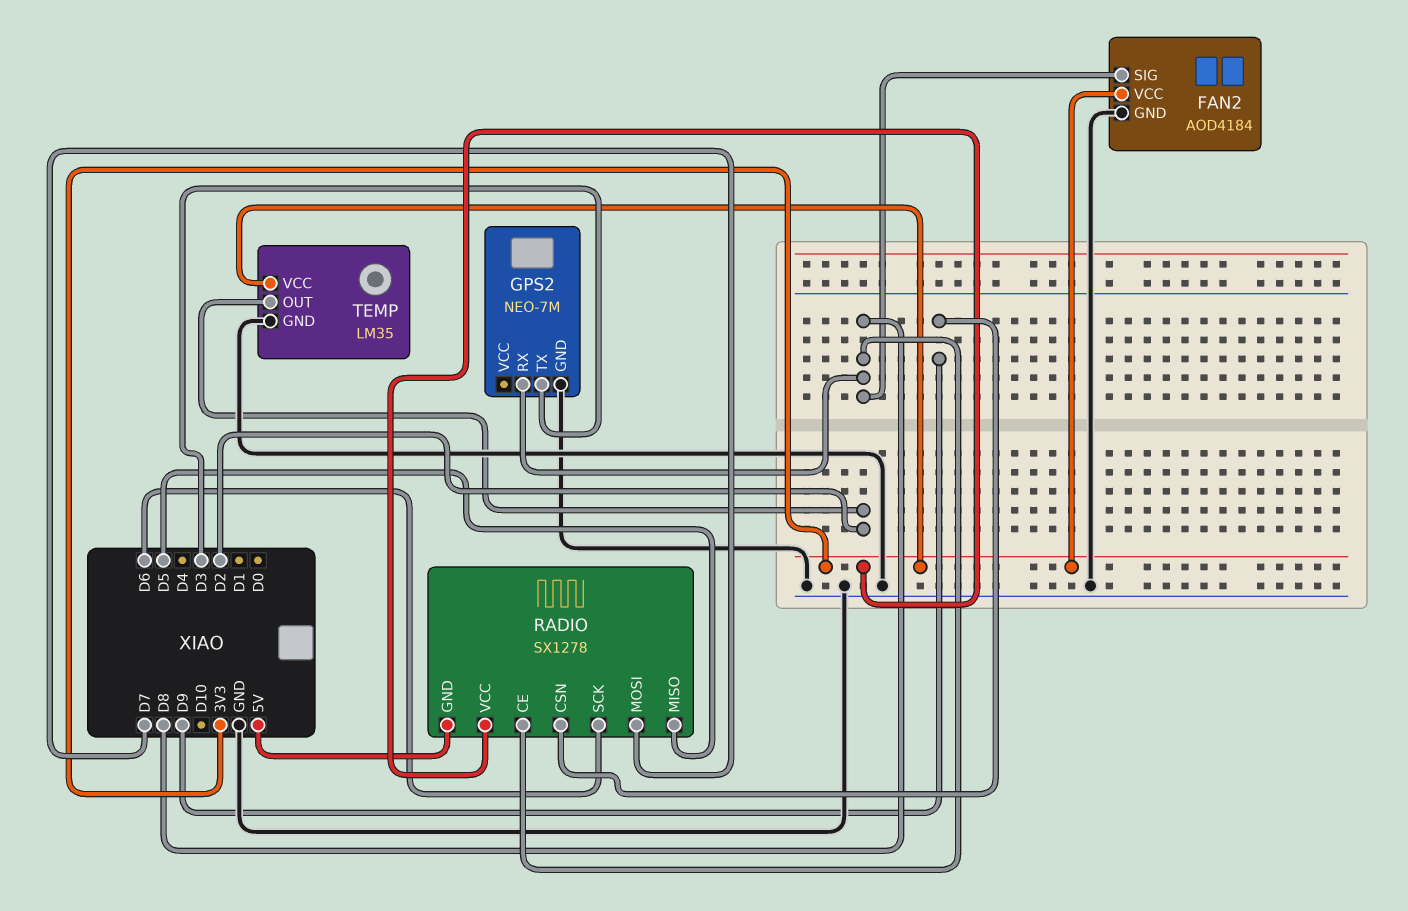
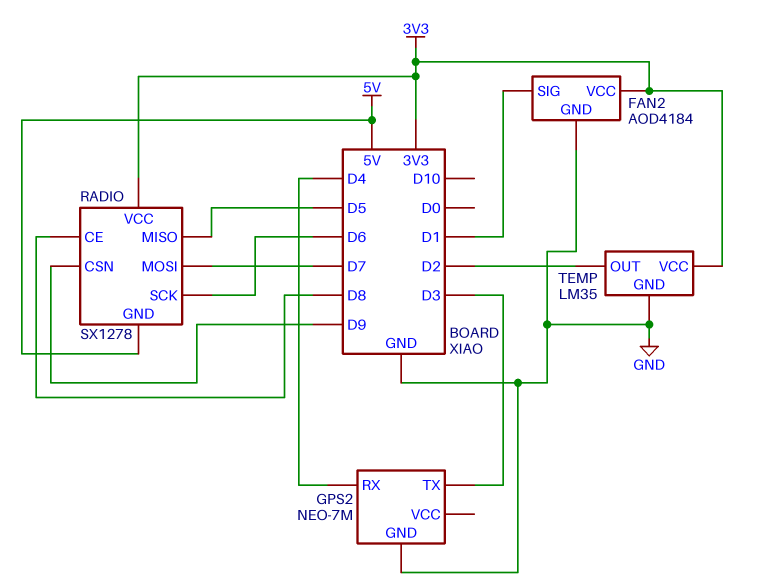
FAN2 pin SIG: D8 -> D1
GPS2 pin RX: D8 -> D4

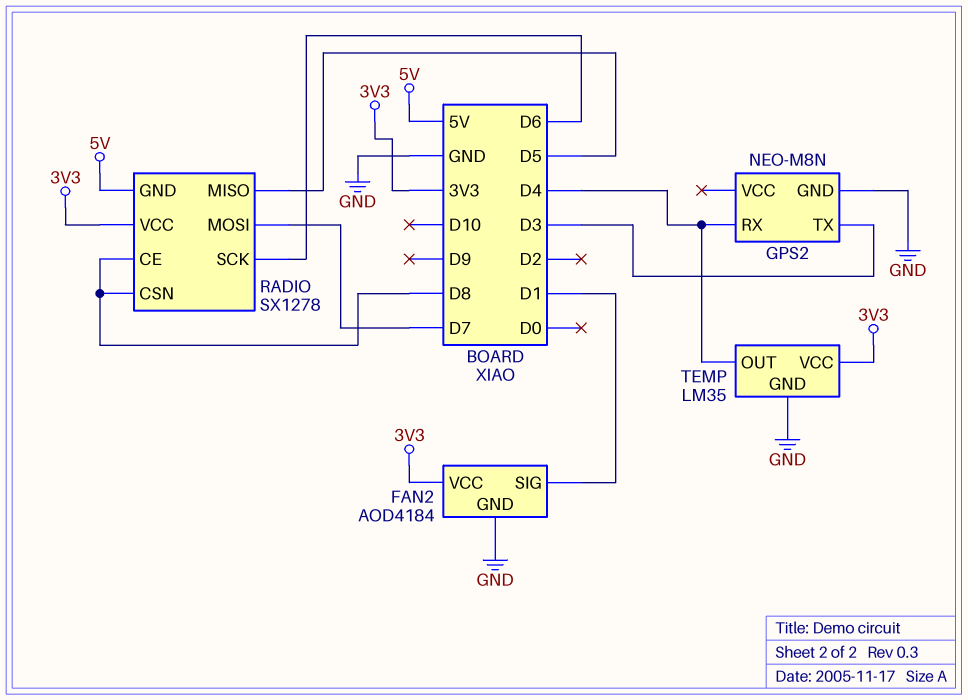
GPS2: NEO-7M -> NEO-M8N
RADIO pin CSN: D9 -> D8
TEMP pin OUT: D2 -> D4

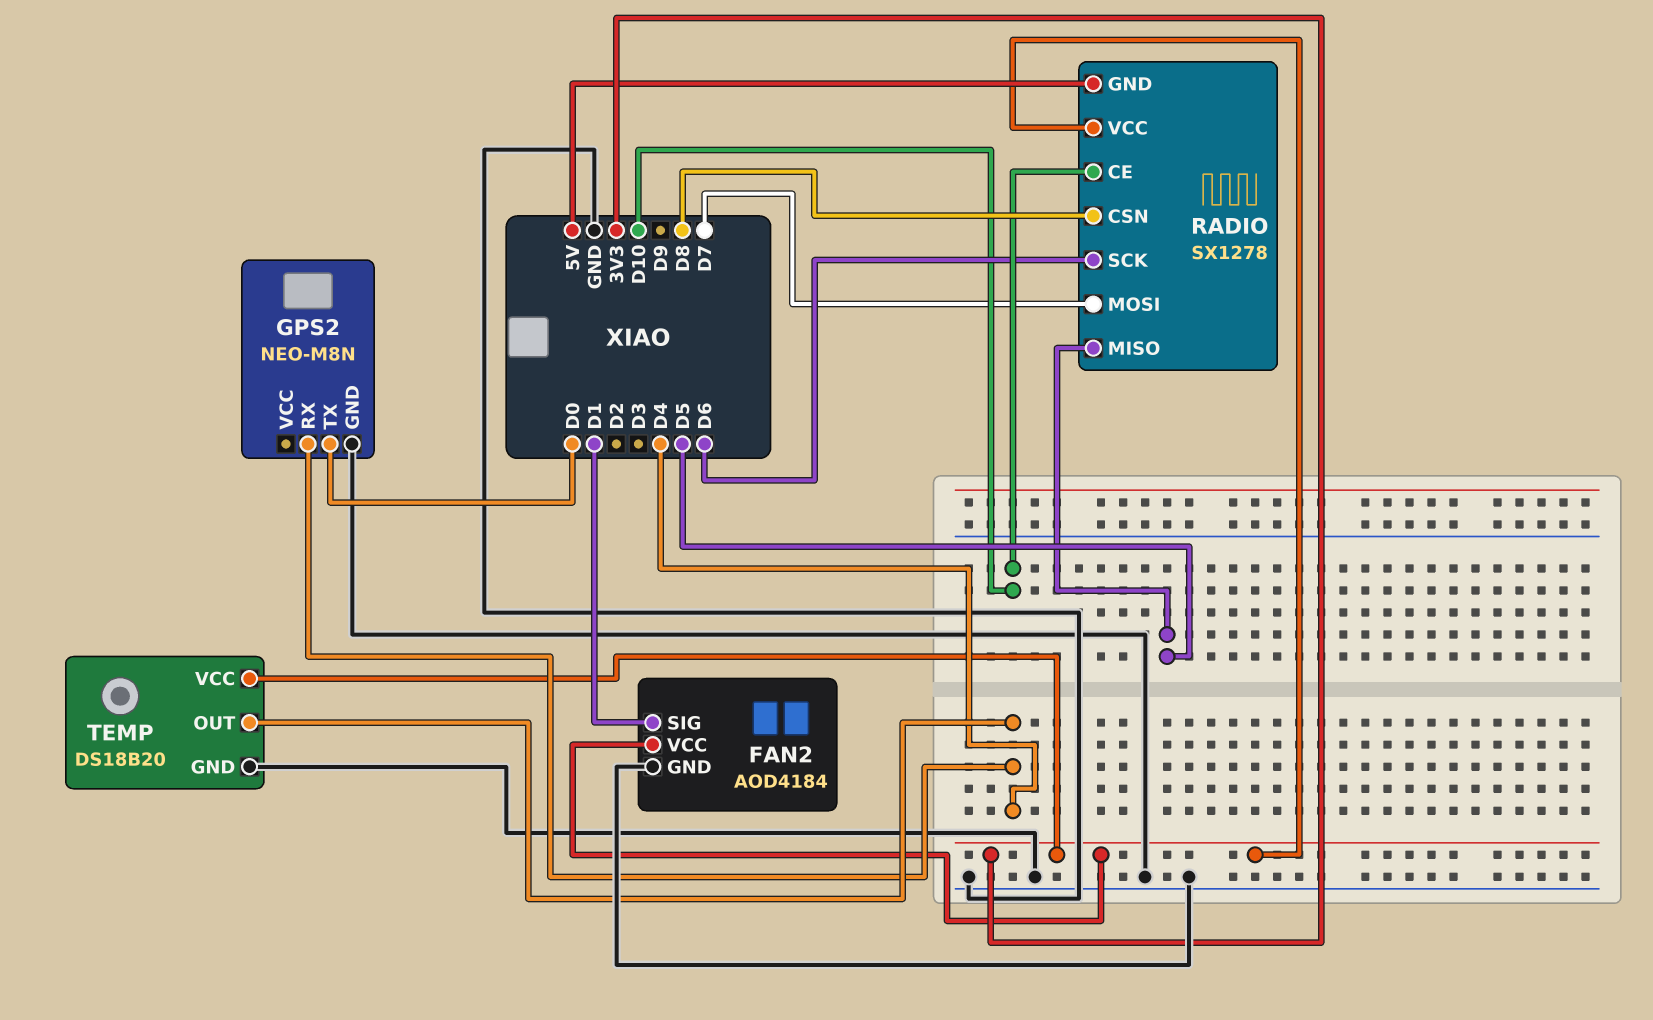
GPS2 pin TX: D3 -> D0
RADIO pin CE: D8 -> D10
TEMP: LM35 -> DS18B20

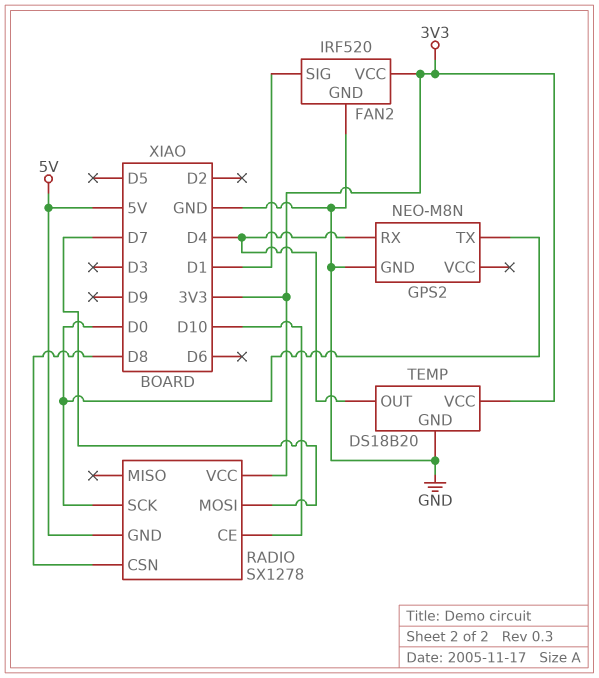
FAN2: AOD4184 -> IRF520
RADIO pin MISO: D5 -> none
RADIO pin SCK: D6 -> D0

